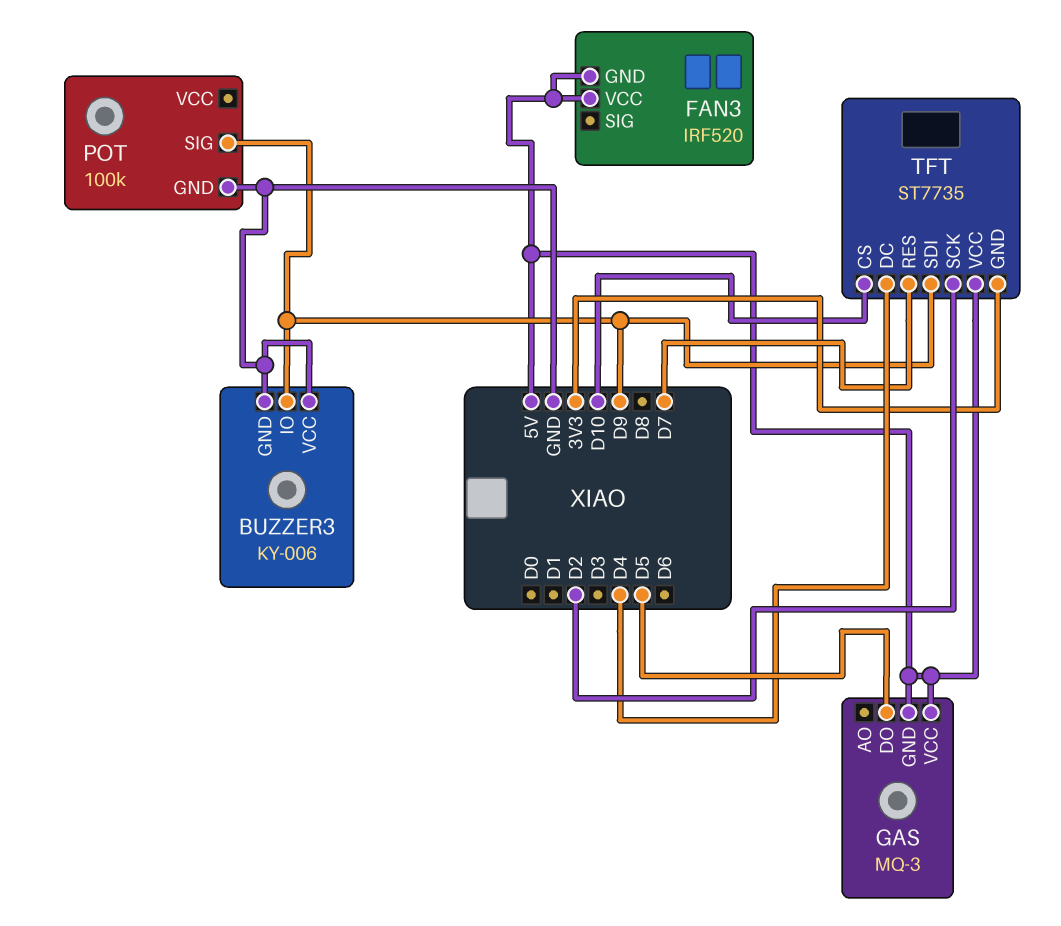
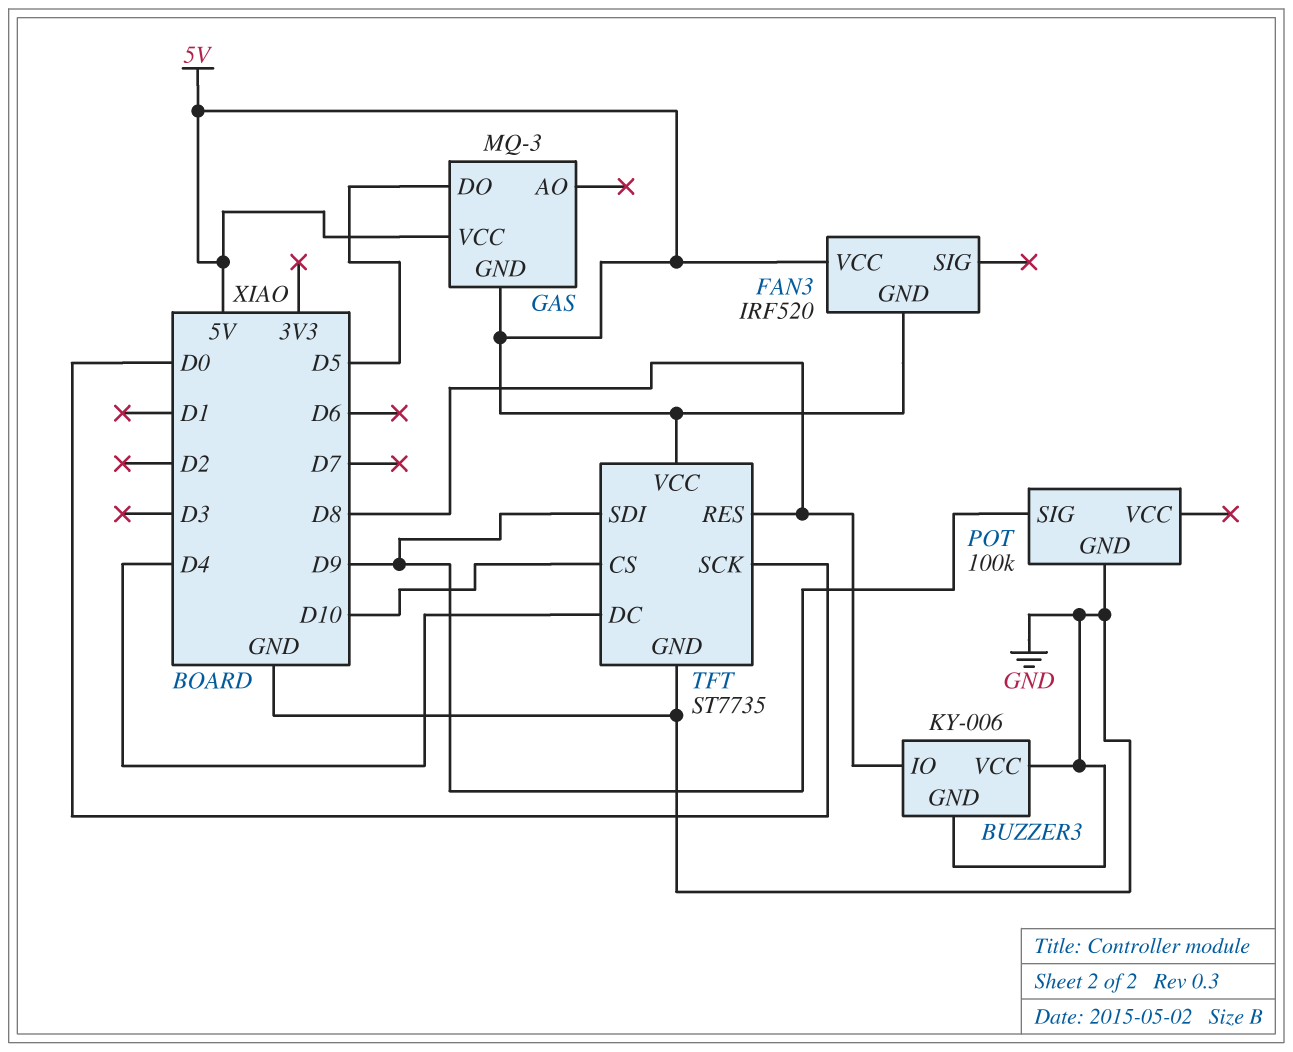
BUZZER3 pin IO: D9 -> D8
TFT pin GND: 3V3 -> GND
TFT pin RES: D7 -> D8
TFT pin SCK: D2 -> D0

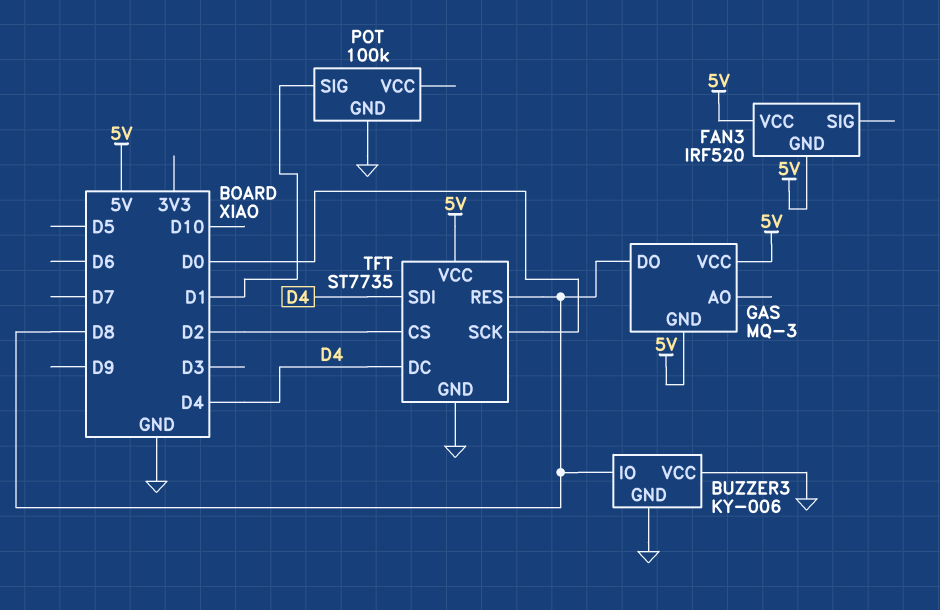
GAS pin DO: D5 -> D8
POT pin SIG: D9 -> D1
TFT pin CS: D10 -> D2
TFT pin SDI: D9 -> D4

